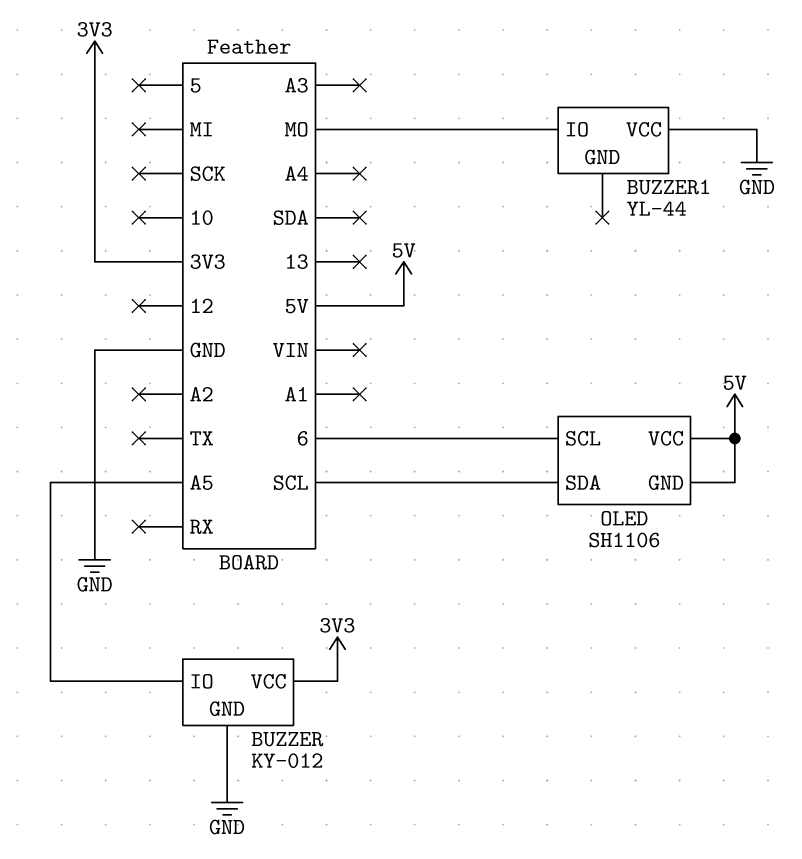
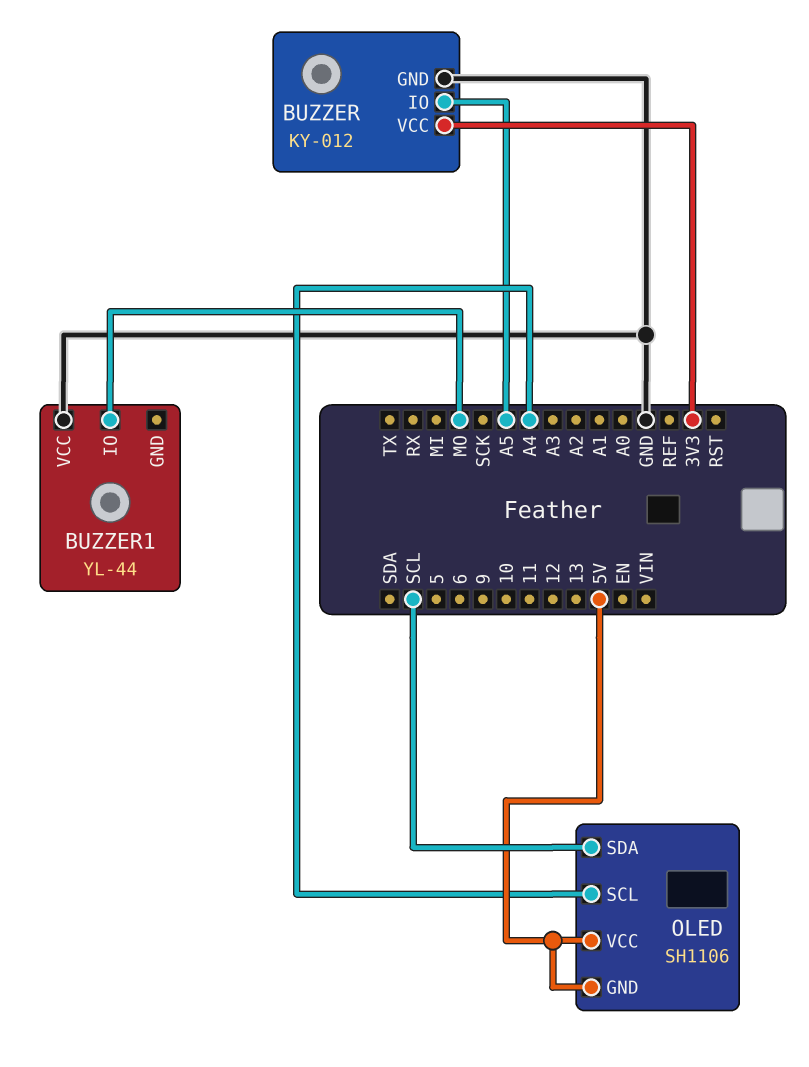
OLED pin SCL: 6 -> A4

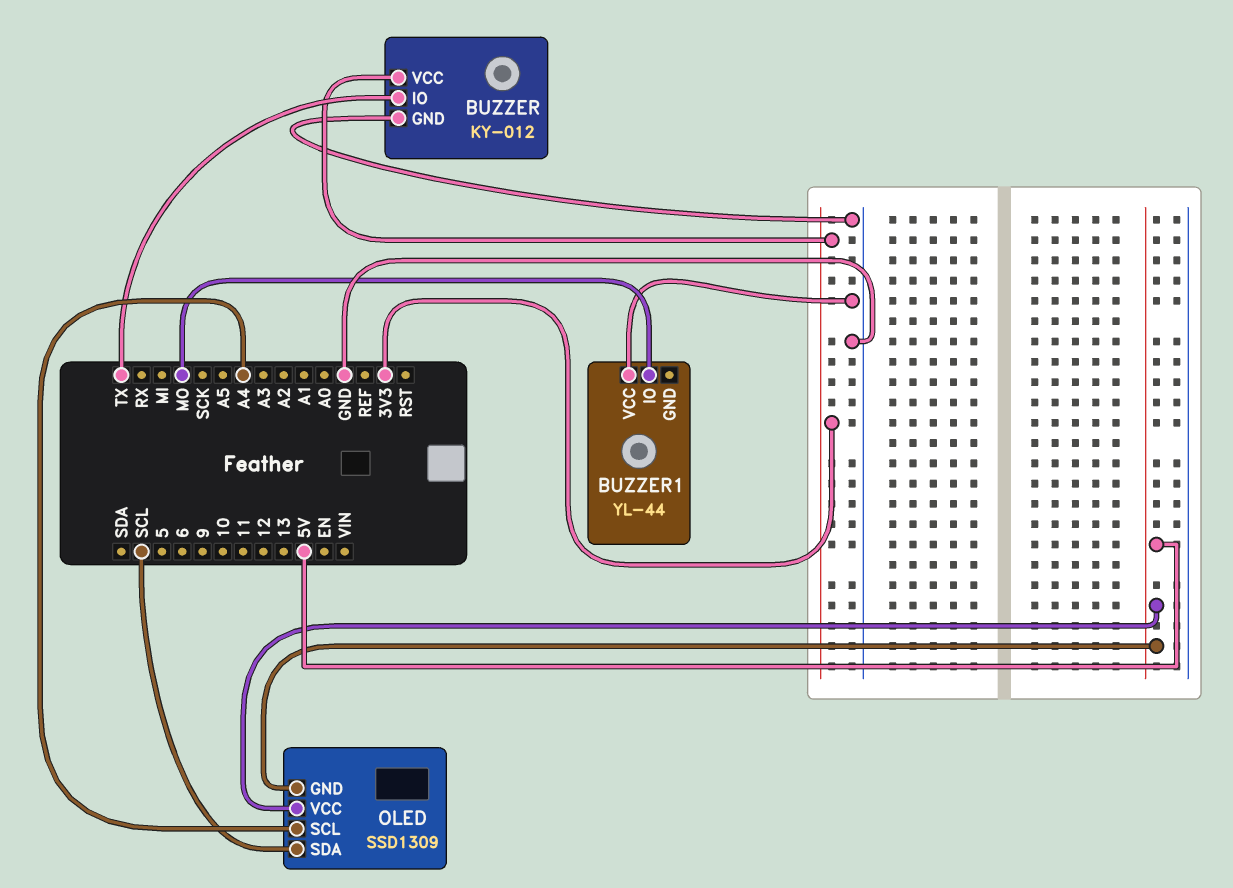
BUZZER pin IO: A5 -> TX
OLED: SH1106 -> SSD1309

